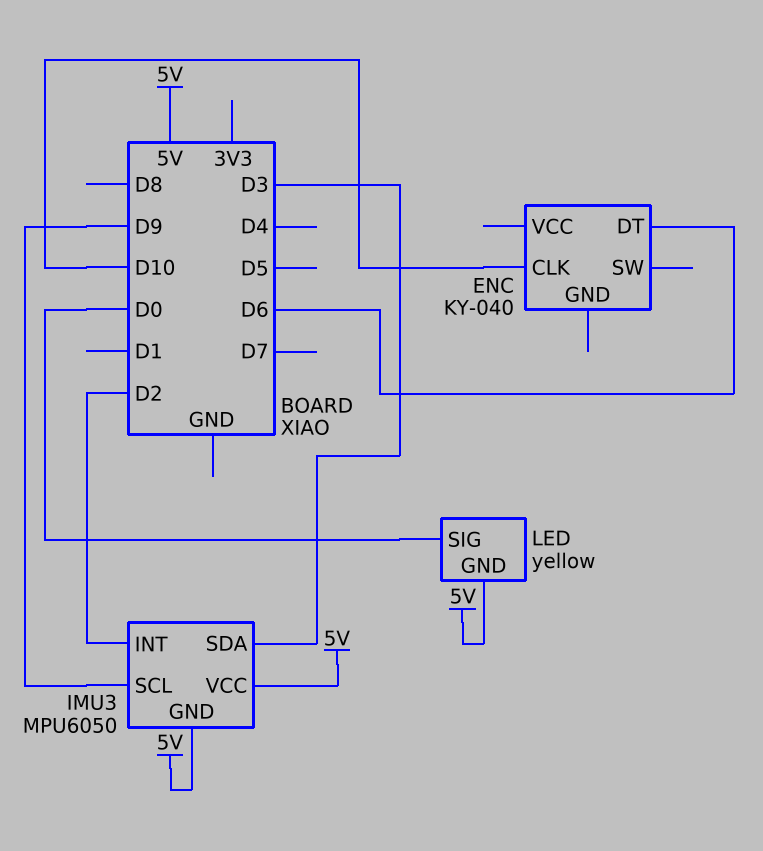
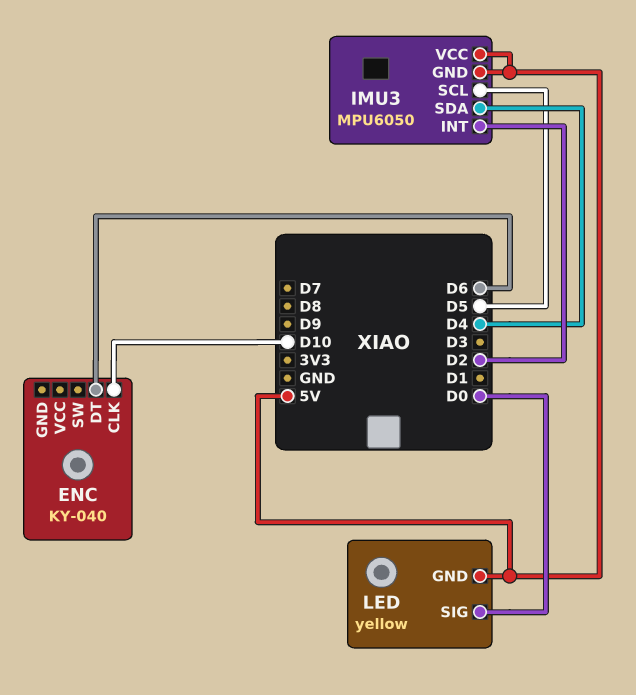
IMU3 pin SCL: D9 -> D5
IMU3 pin SDA: D3 -> D4

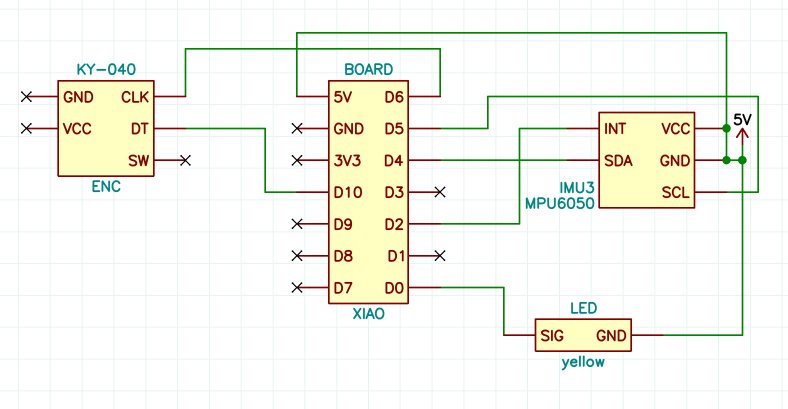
ENC pin CLK: D10 -> D6
ENC pin DT: D6 -> D10

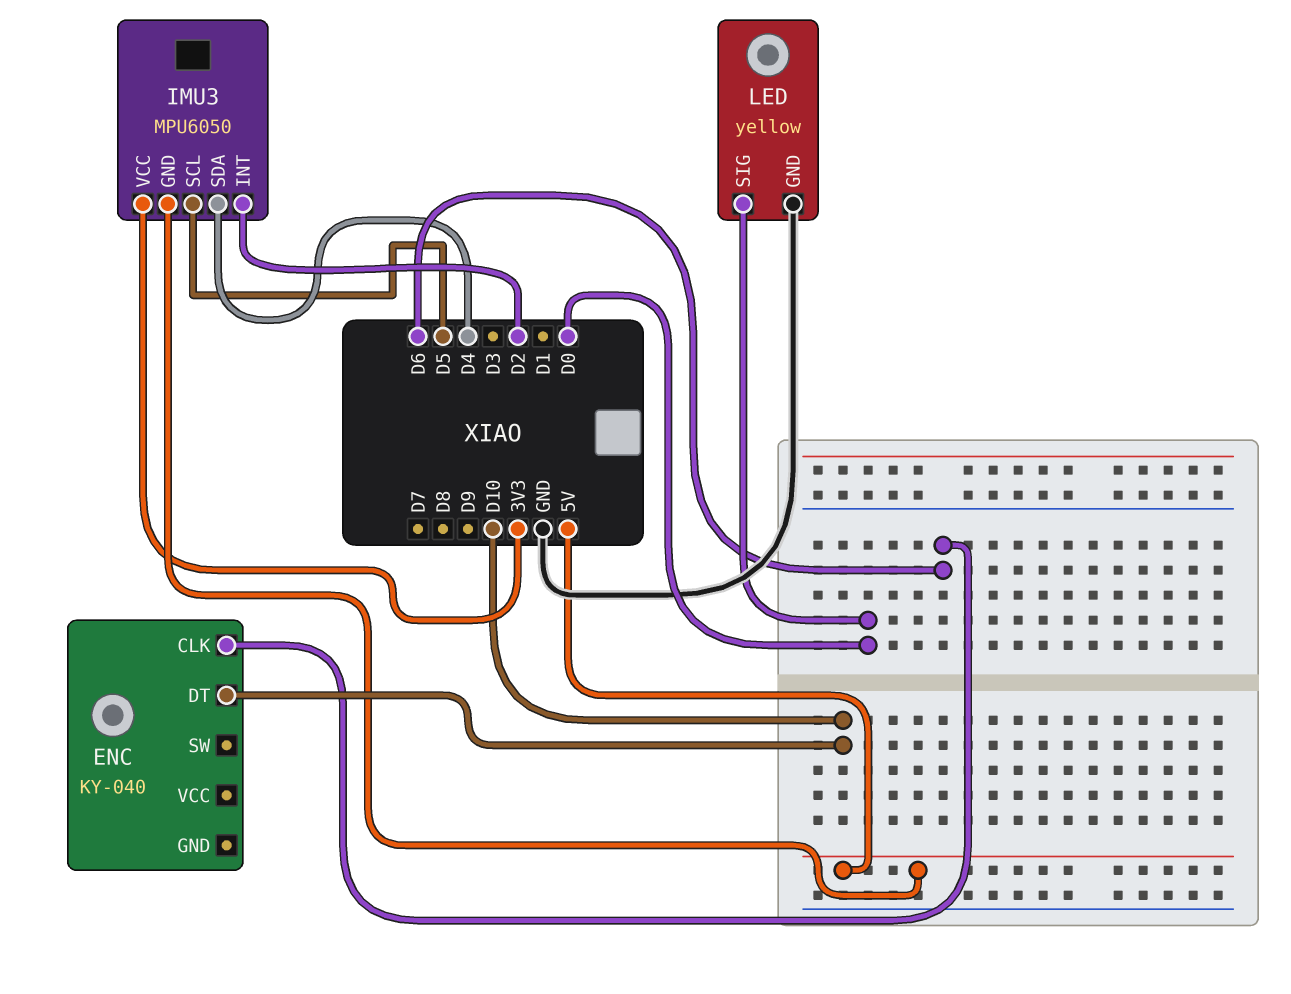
IMU3 pin VCC: 5V -> 3V3
LED pin GND: 5V -> GND

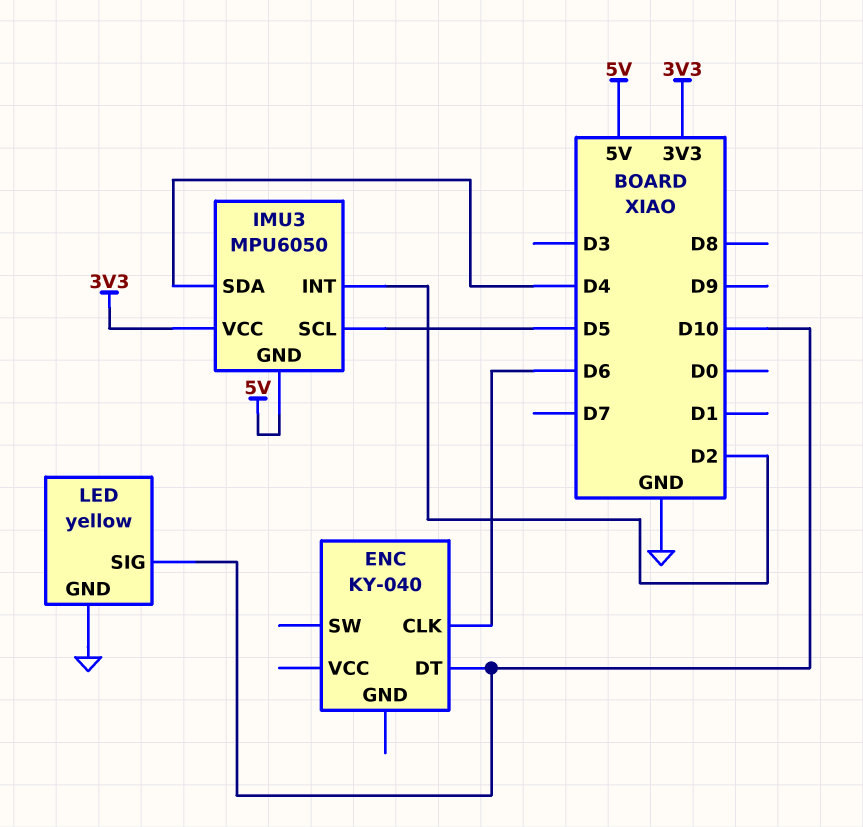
LED pin SIG: D0 -> D10

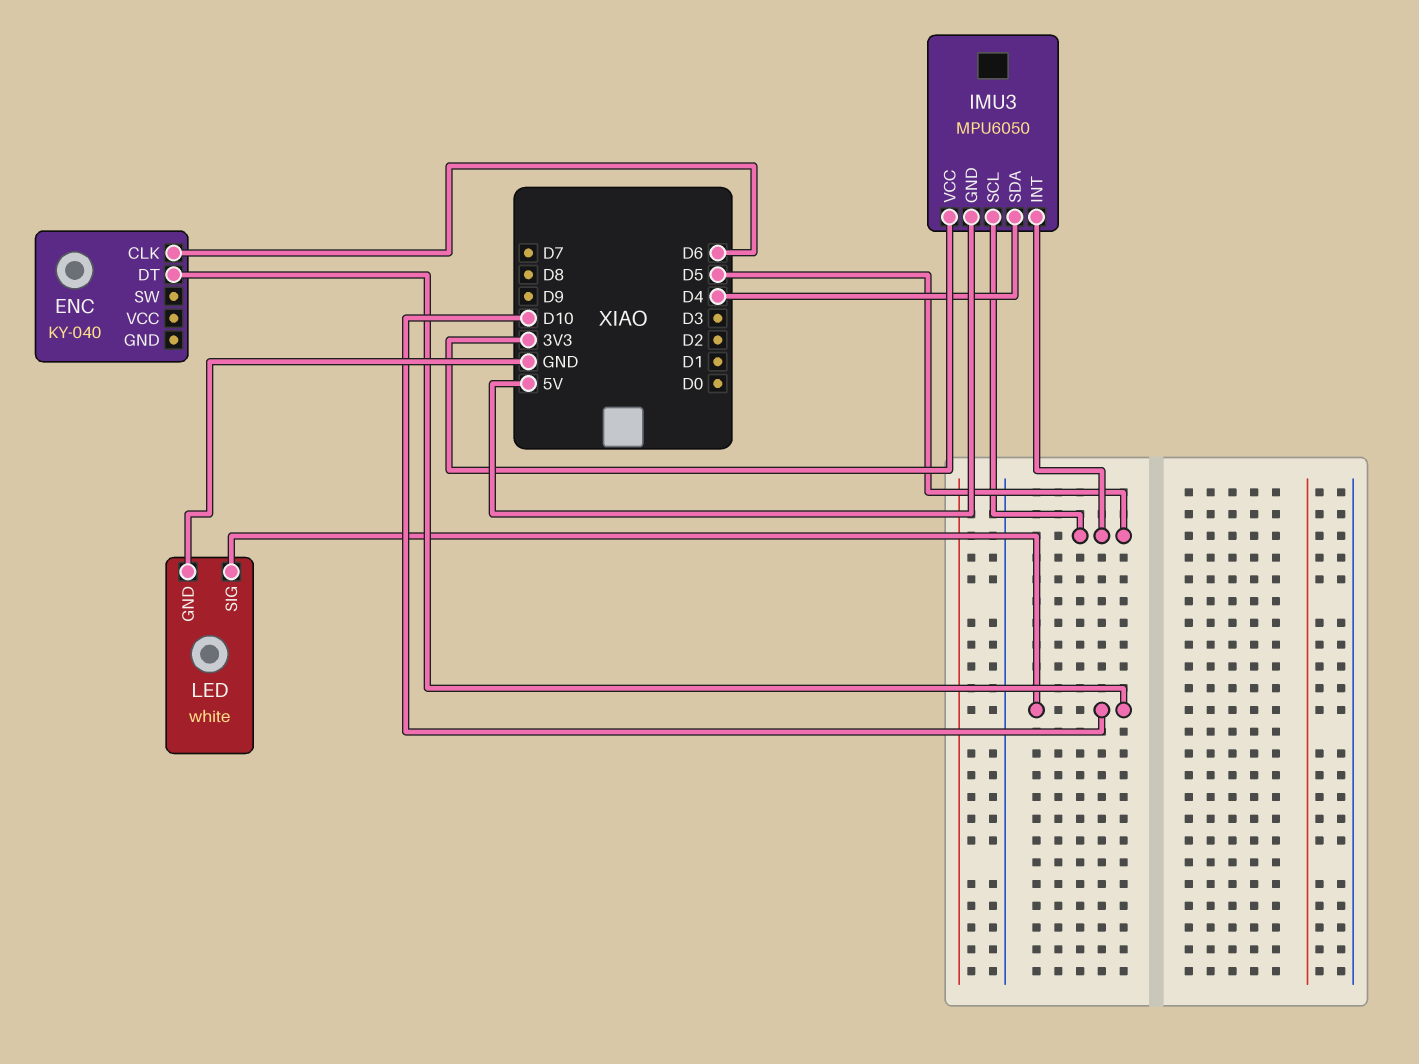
IMU3 pin INT: D2 -> D5
LED: yellow -> white

